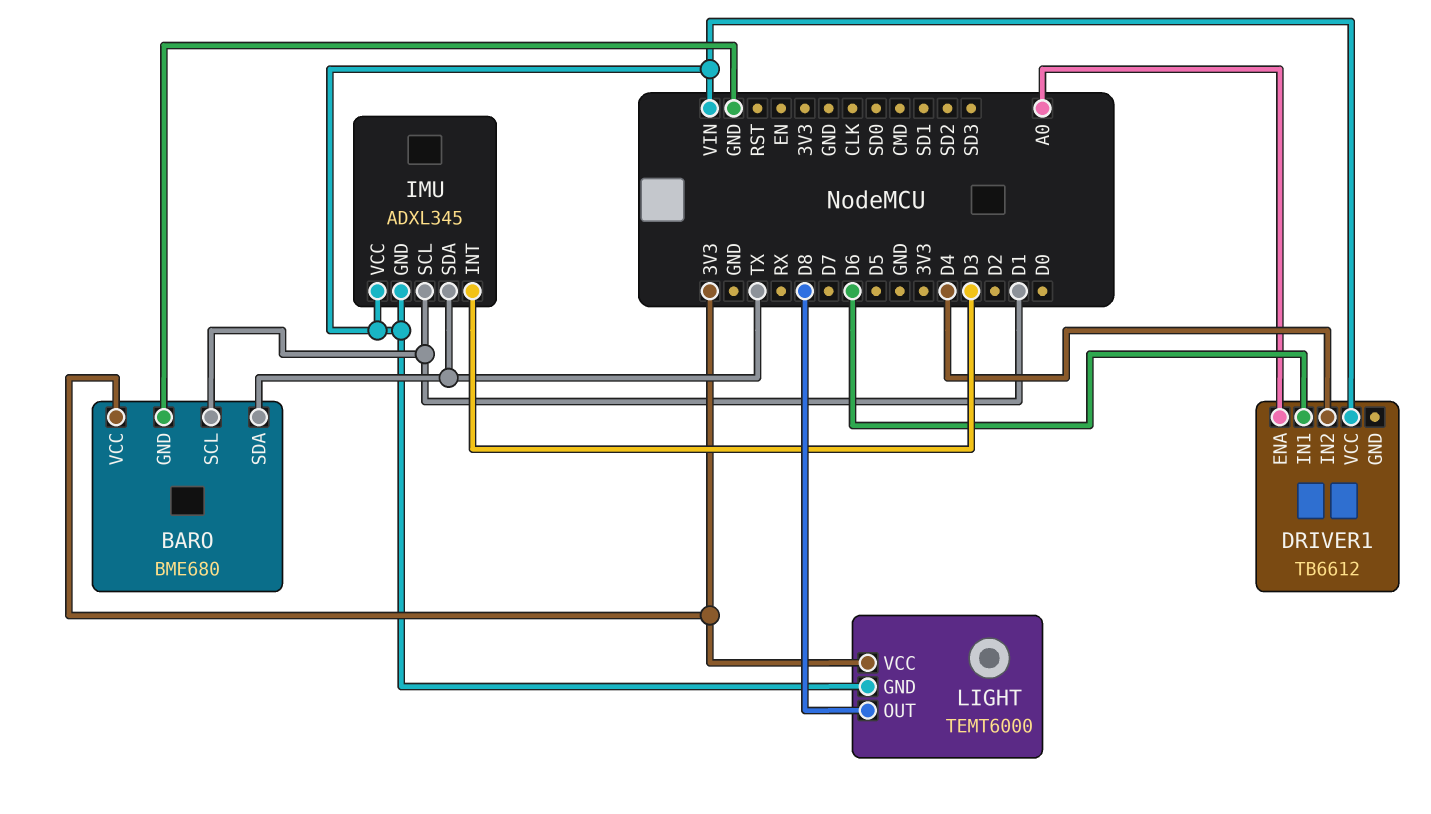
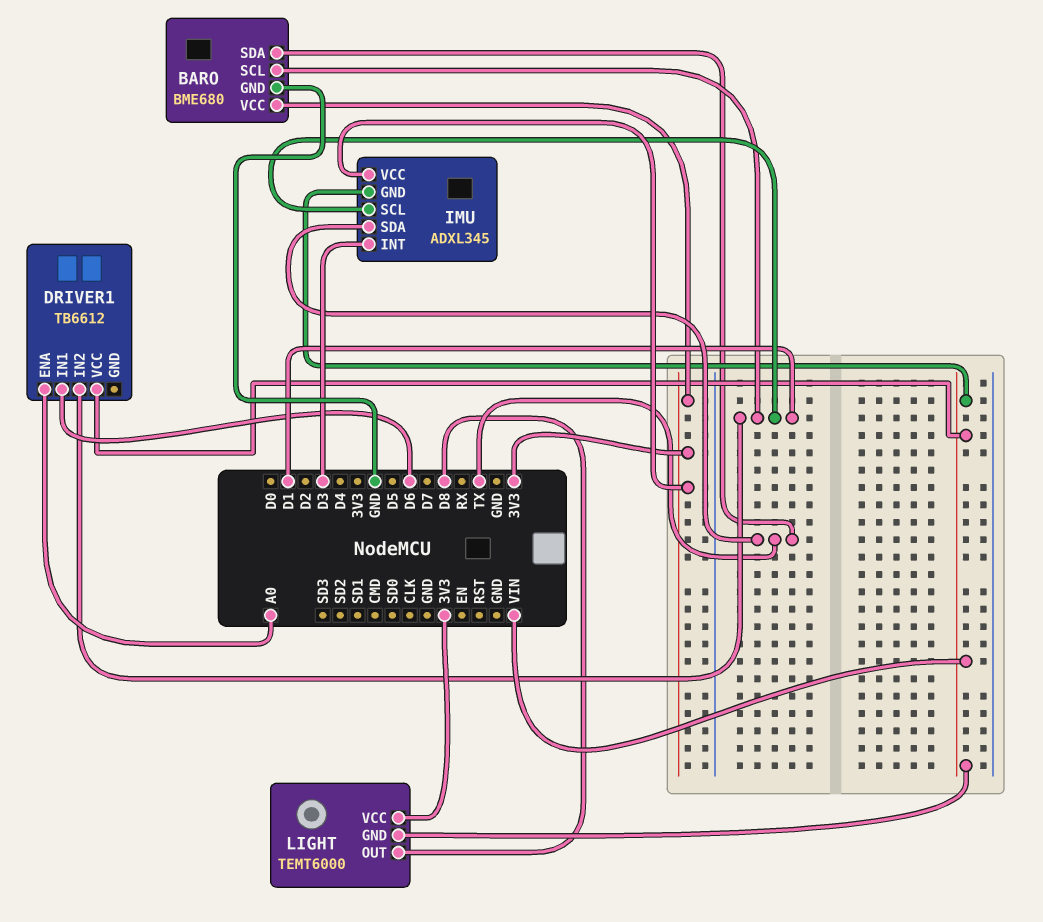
DRIVER1 pin IN2: D4 -> D1
IMU pin VCC: VIN -> 3V3

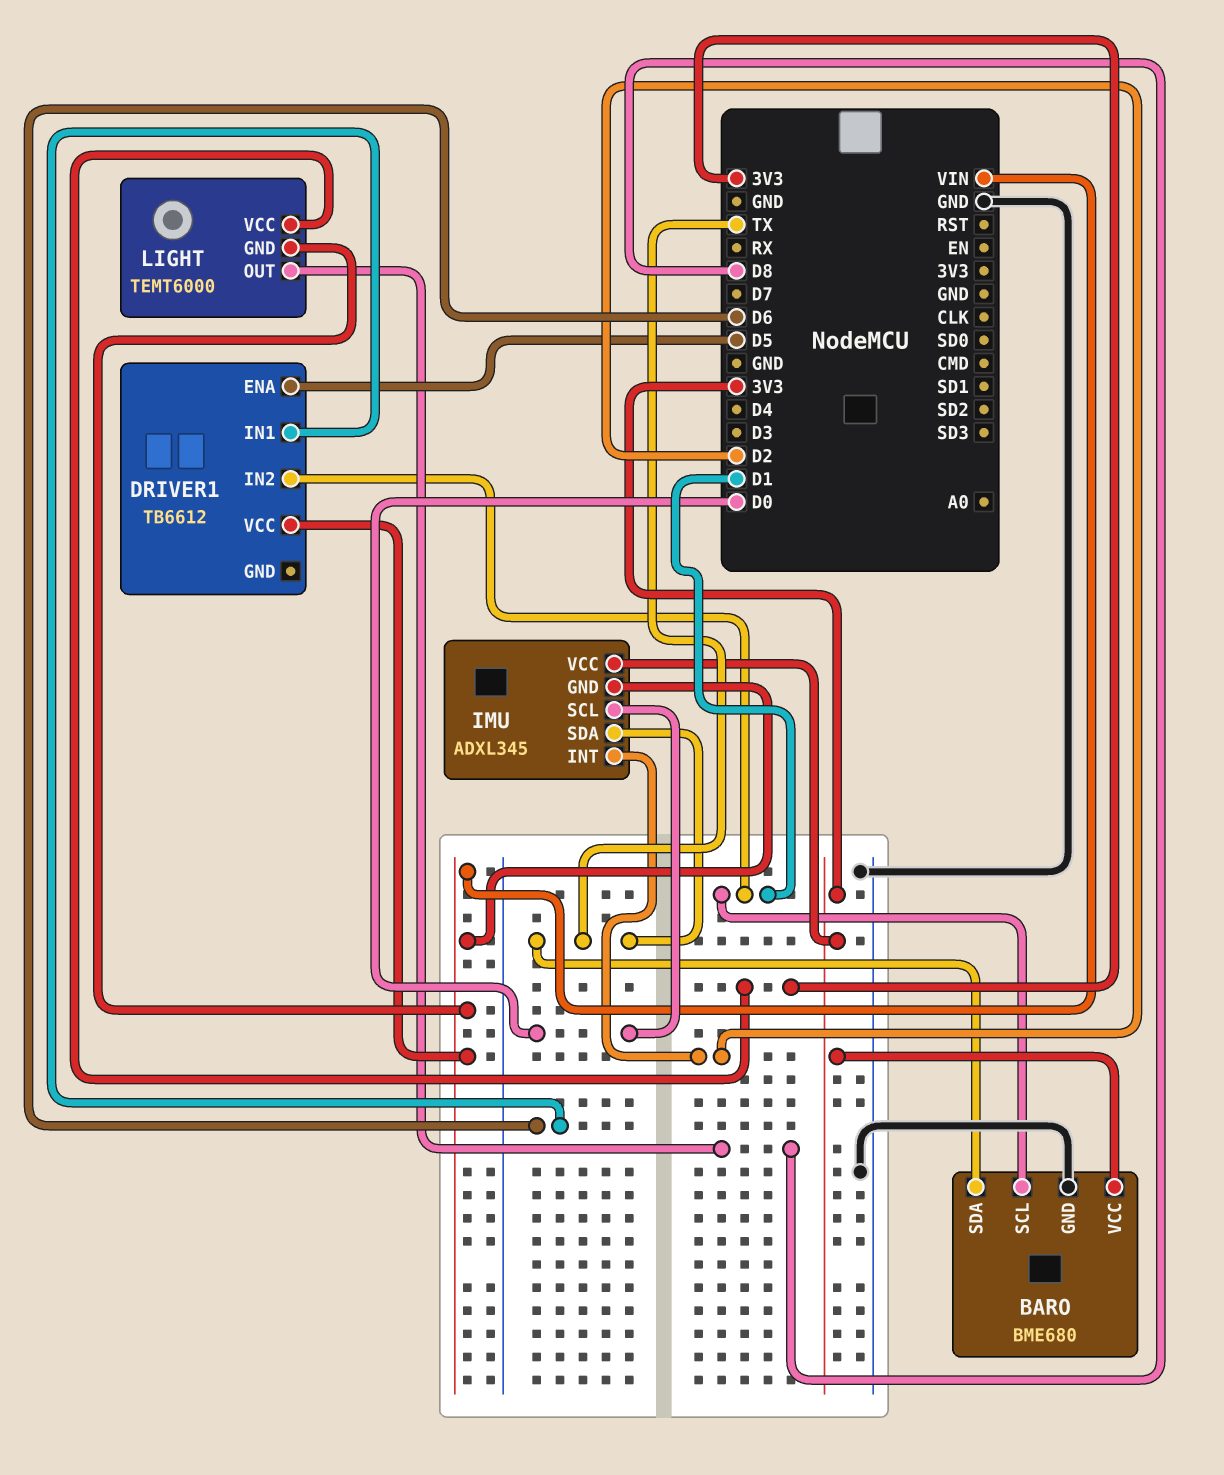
DRIVER1 pin ENA: A0 -> D5
IMU pin INT: D3 -> D2
IMU pin SCL: D1 -> D0

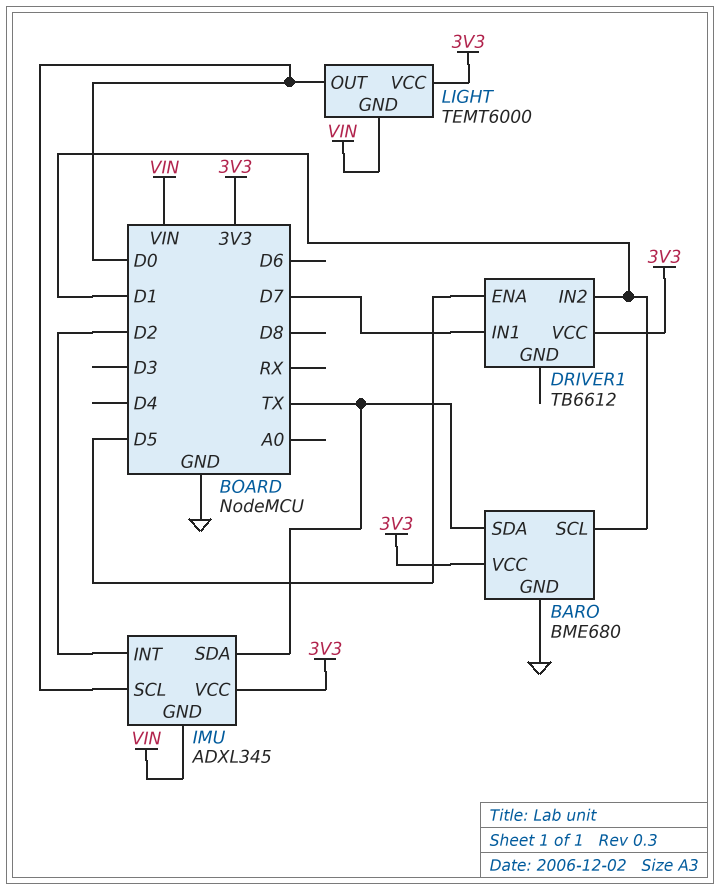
DRIVER1 pin IN1: D6 -> D7
DRIVER1 pin VCC: VIN -> 3V3
LIGHT pin OUT: D8 -> D0

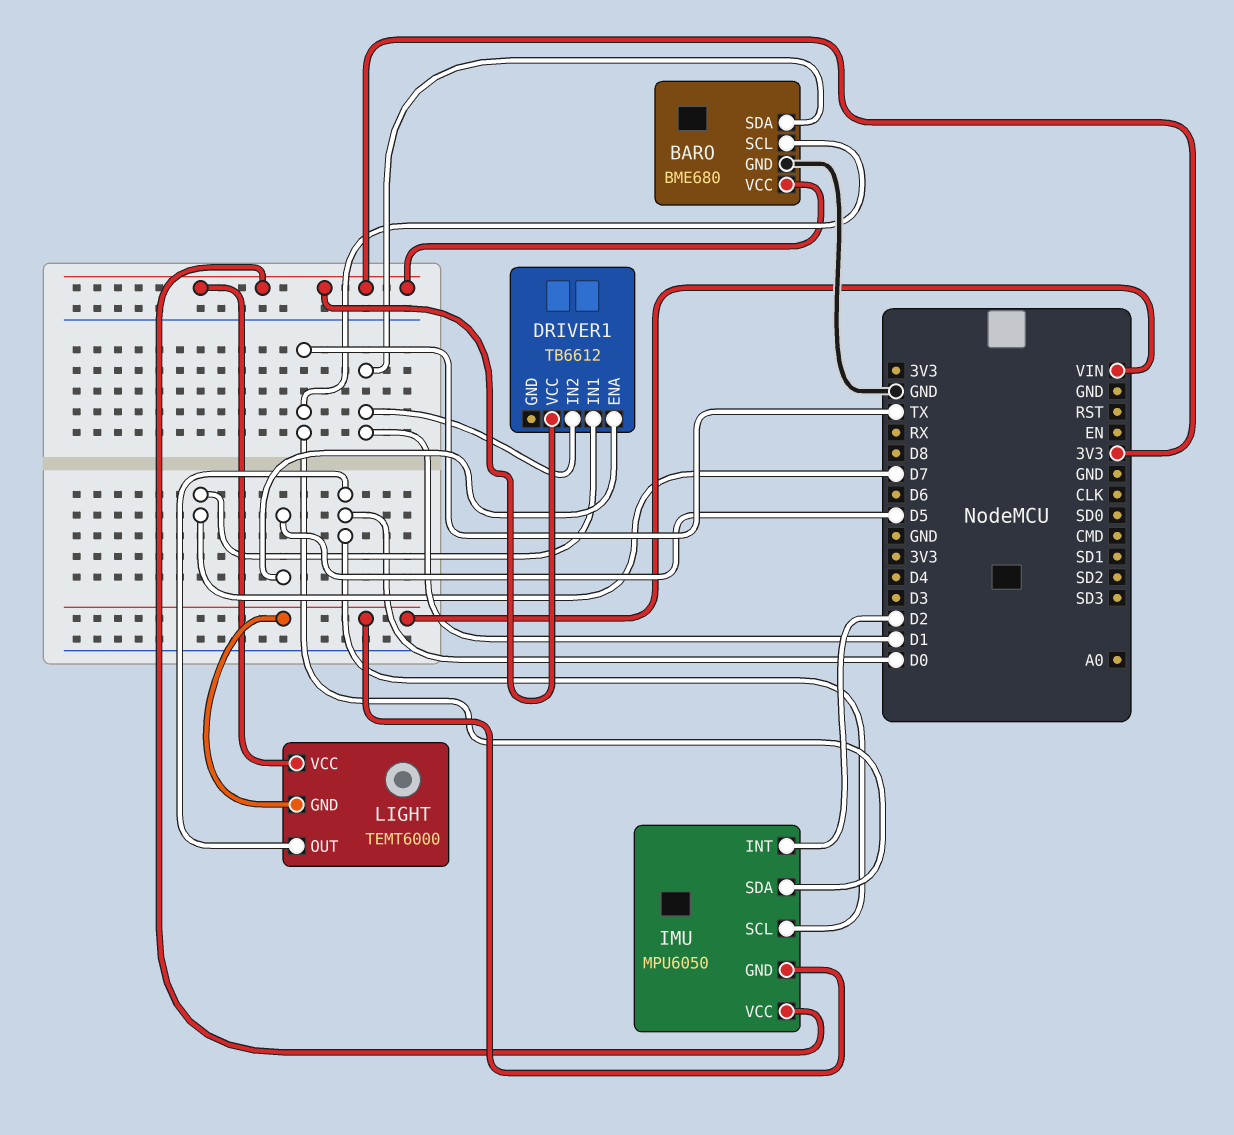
BARO pin SCL: D1 -> TX
BARO pin SDA: TX -> D1
IMU: ADXL345 -> MPU6050

